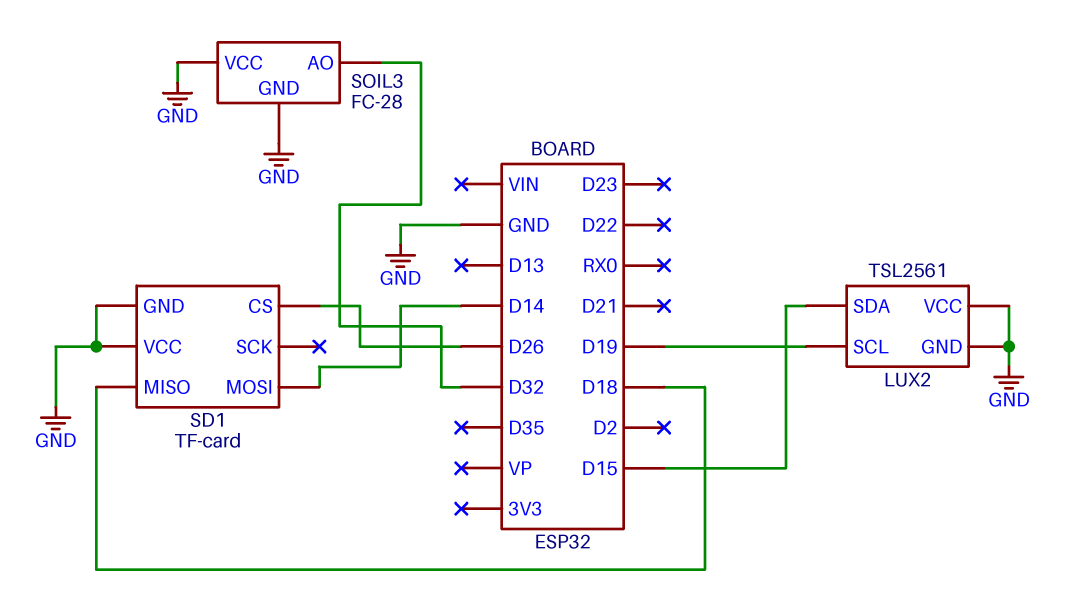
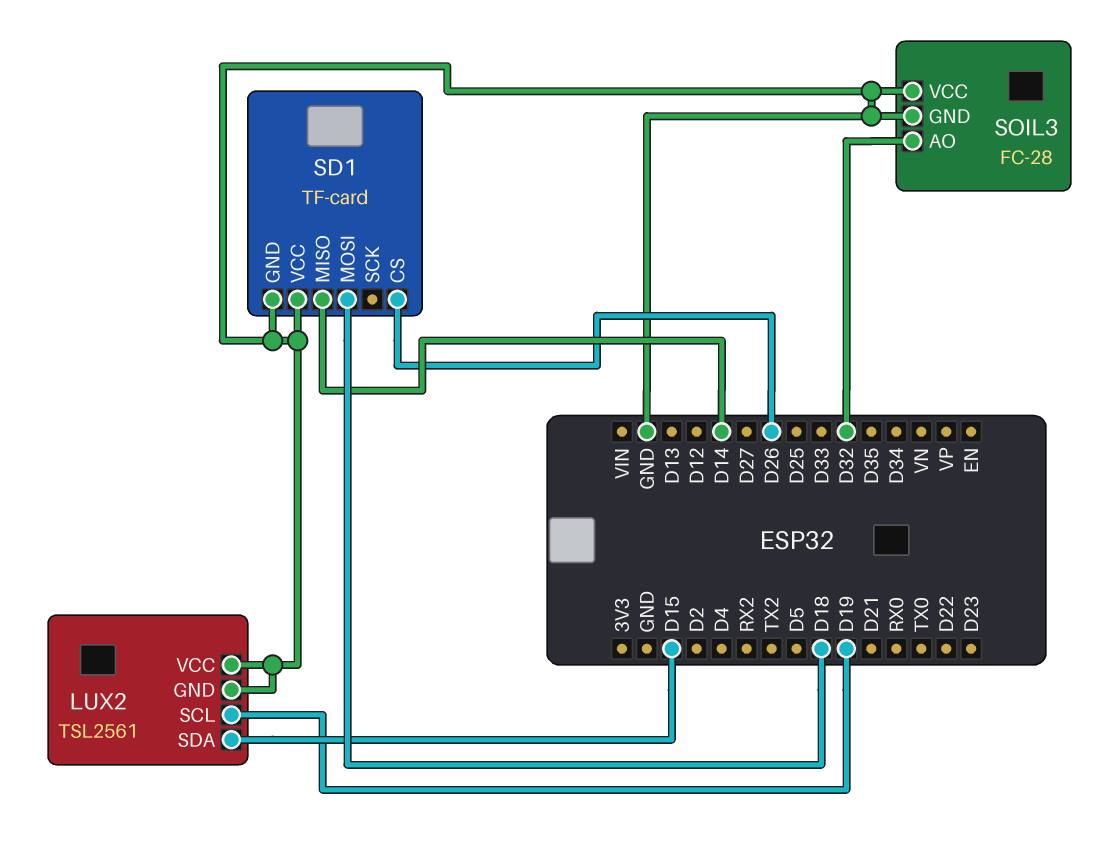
SD1 pin MISO: D18 -> D14
SD1 pin MOSI: D14 -> D18

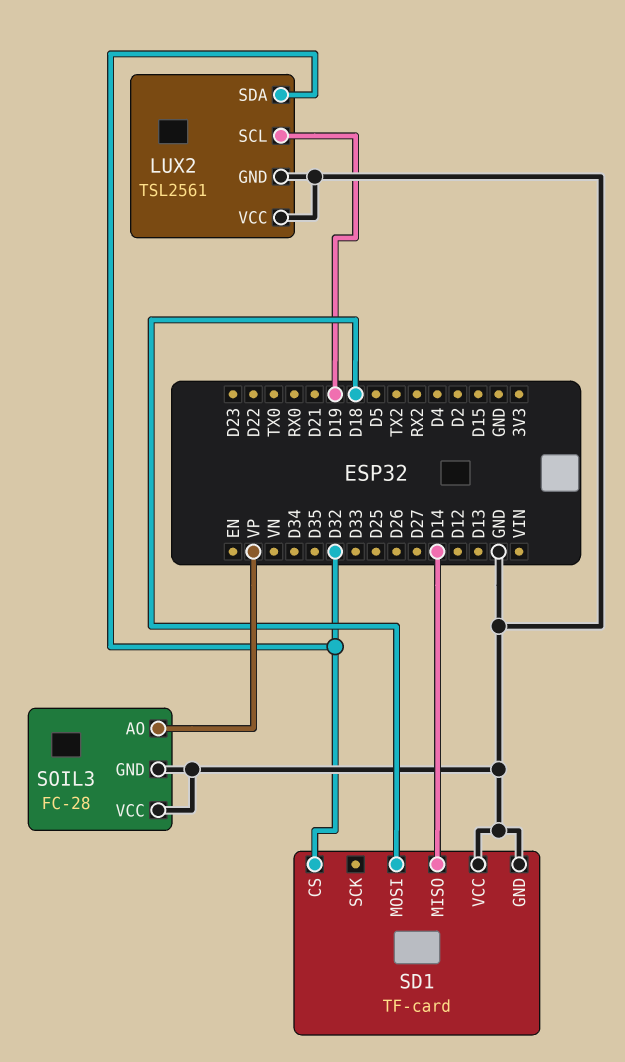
LUX2 pin SDA: D15 -> D32
SD1 pin CS: D26 -> D32
SOIL3 pin AO: D32 -> VP

